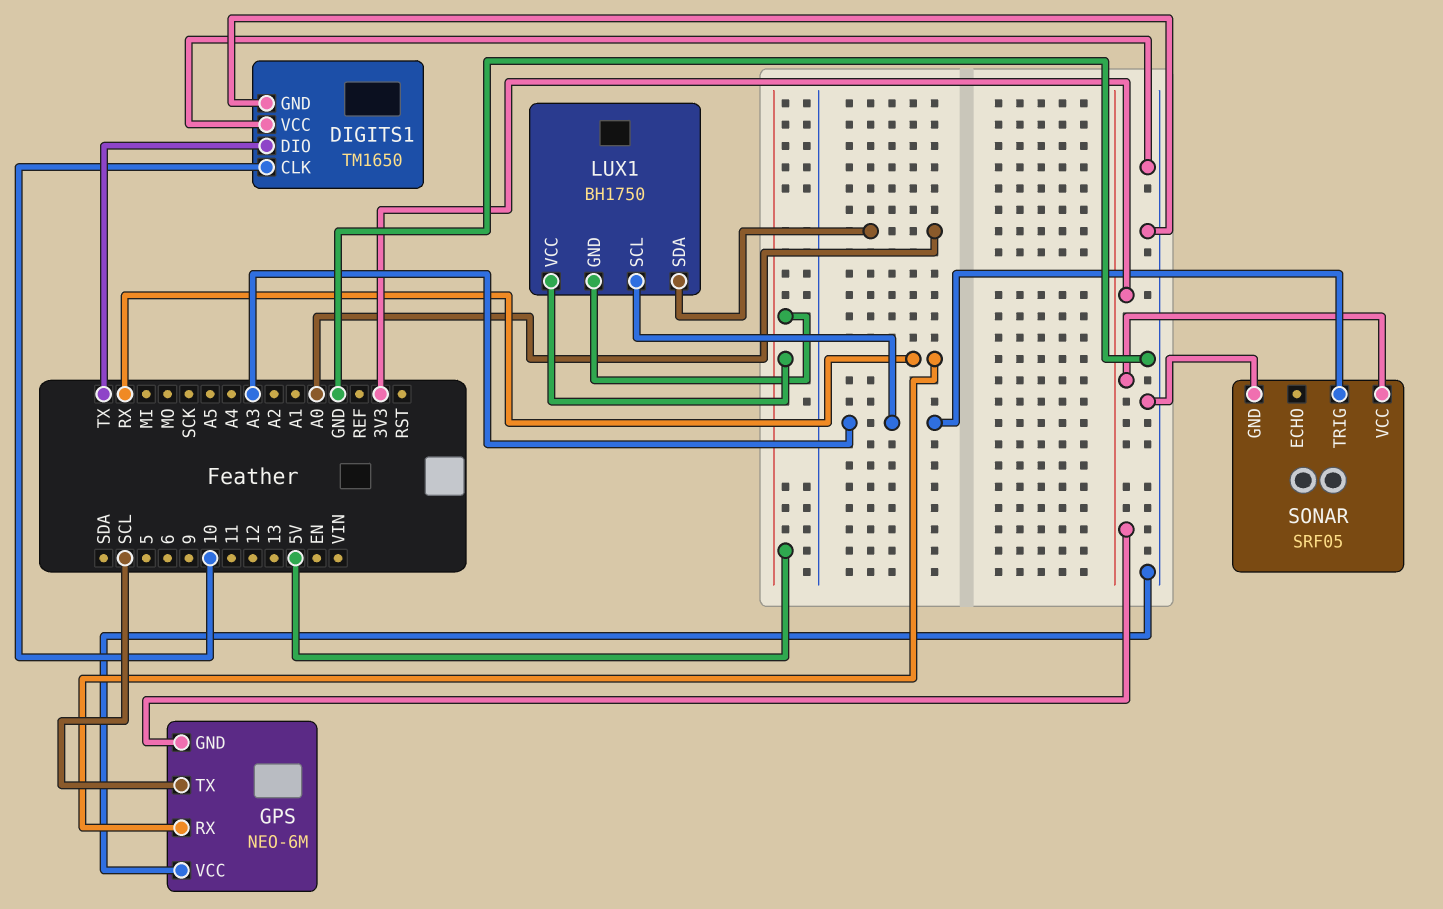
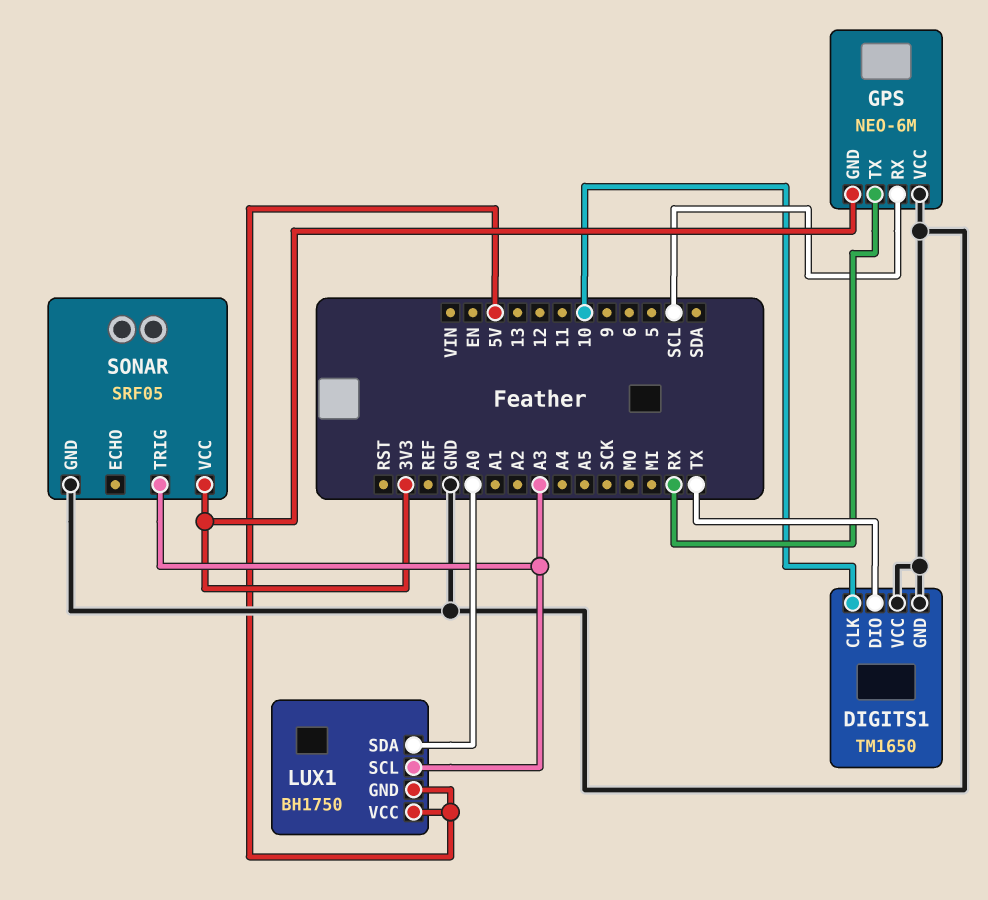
GPS pin RX: RX -> SCL
GPS pin TX: SCL -> RX

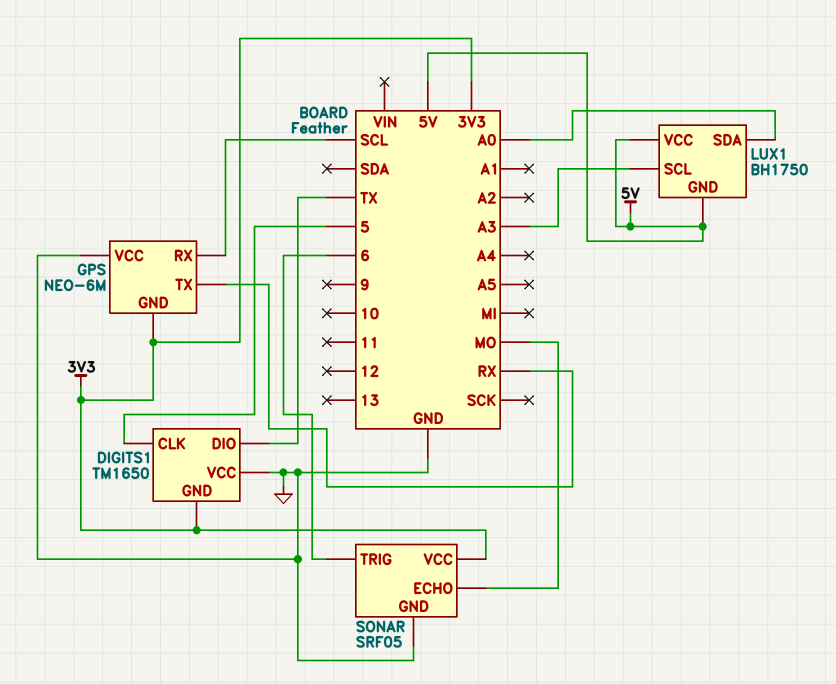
DIGITS1 pin CLK: 10 -> 5
DIGITS1 pin GND: GND -> 3V3
SONAR pin ECHO: none -> MO
SONAR pin TRIG: A3 -> 6

